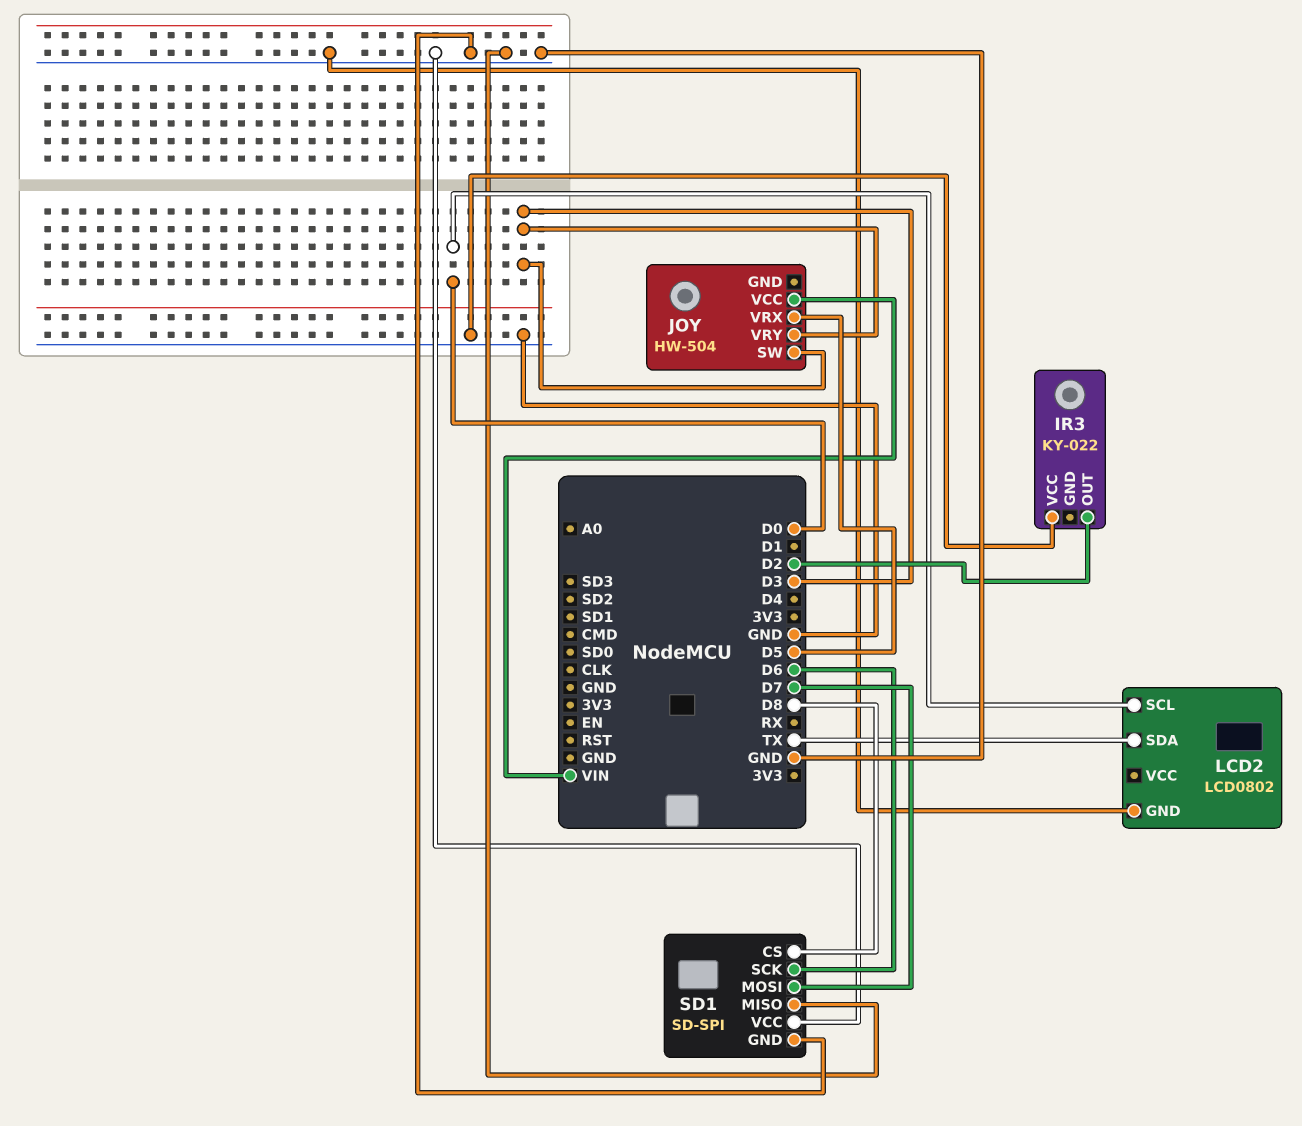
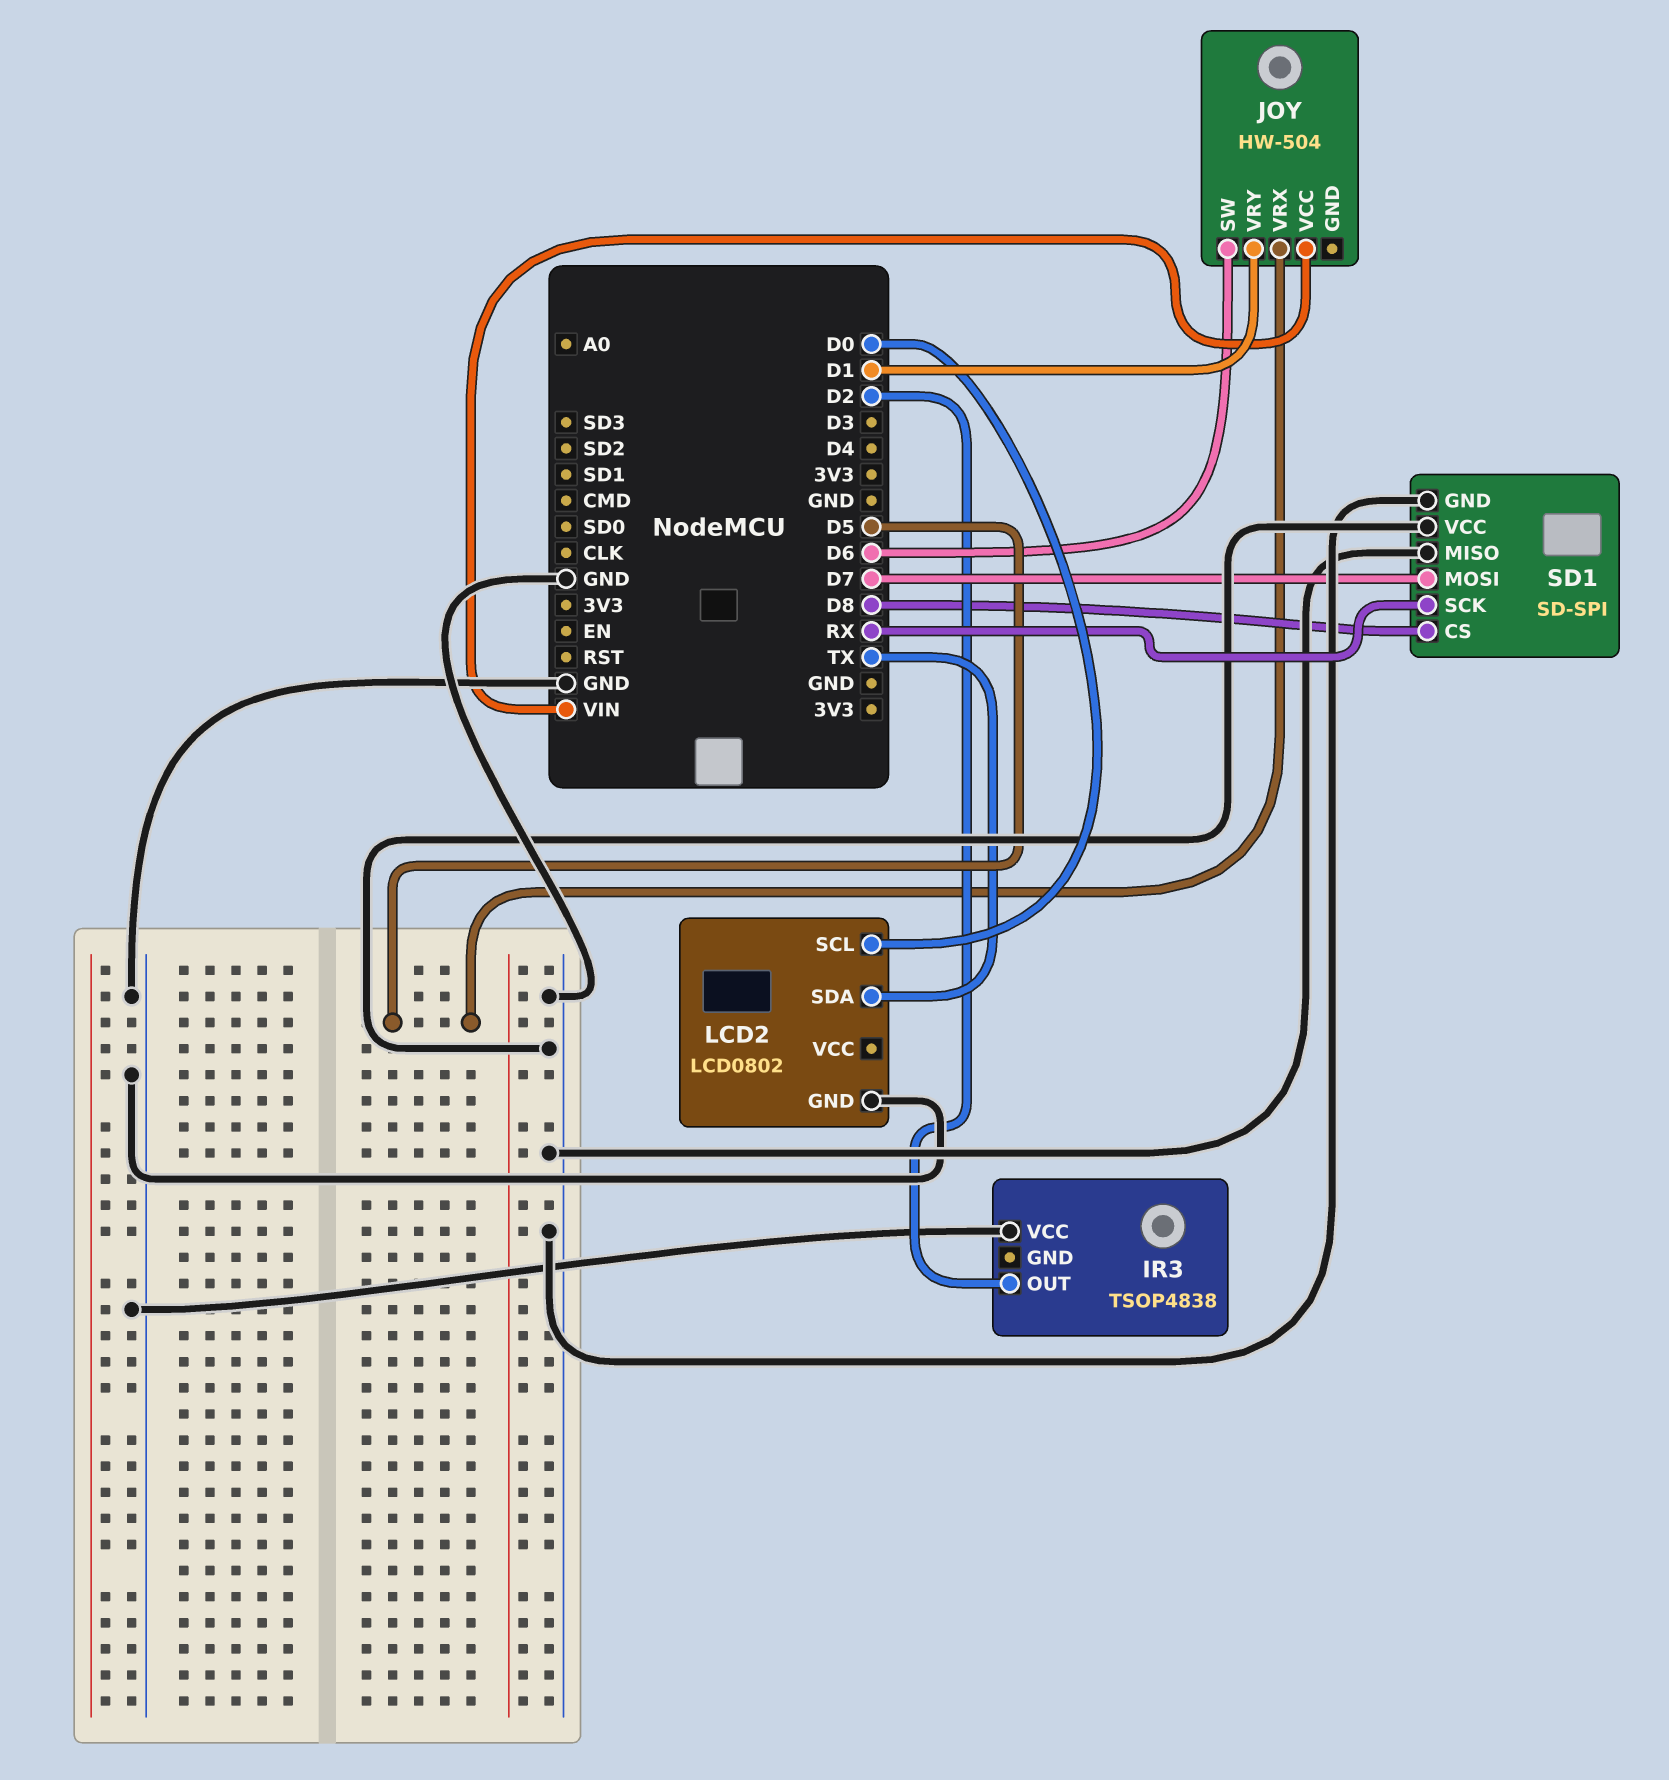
IR3: KY-022 -> TSOP4838
JOY pin SW: D3 -> D6
JOY pin VRY: D3 -> D1
SD1 pin SCK: D6 -> RX

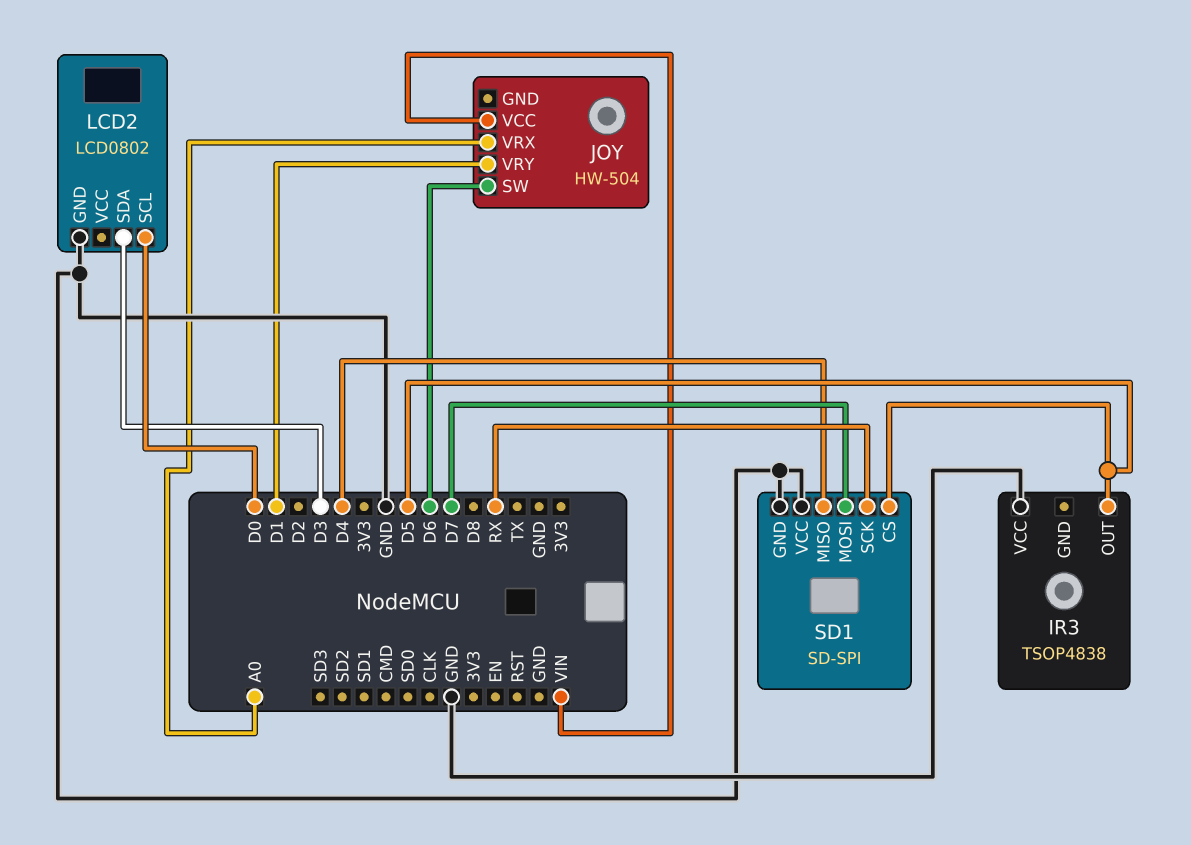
IR3 pin OUT: D2 -> D5
JOY pin VRX: D5 -> A0
LCD2 pin SDA: TX -> D3
SD1 pin CS: D8 -> D5
SD1 pin MISO: GND -> D4

